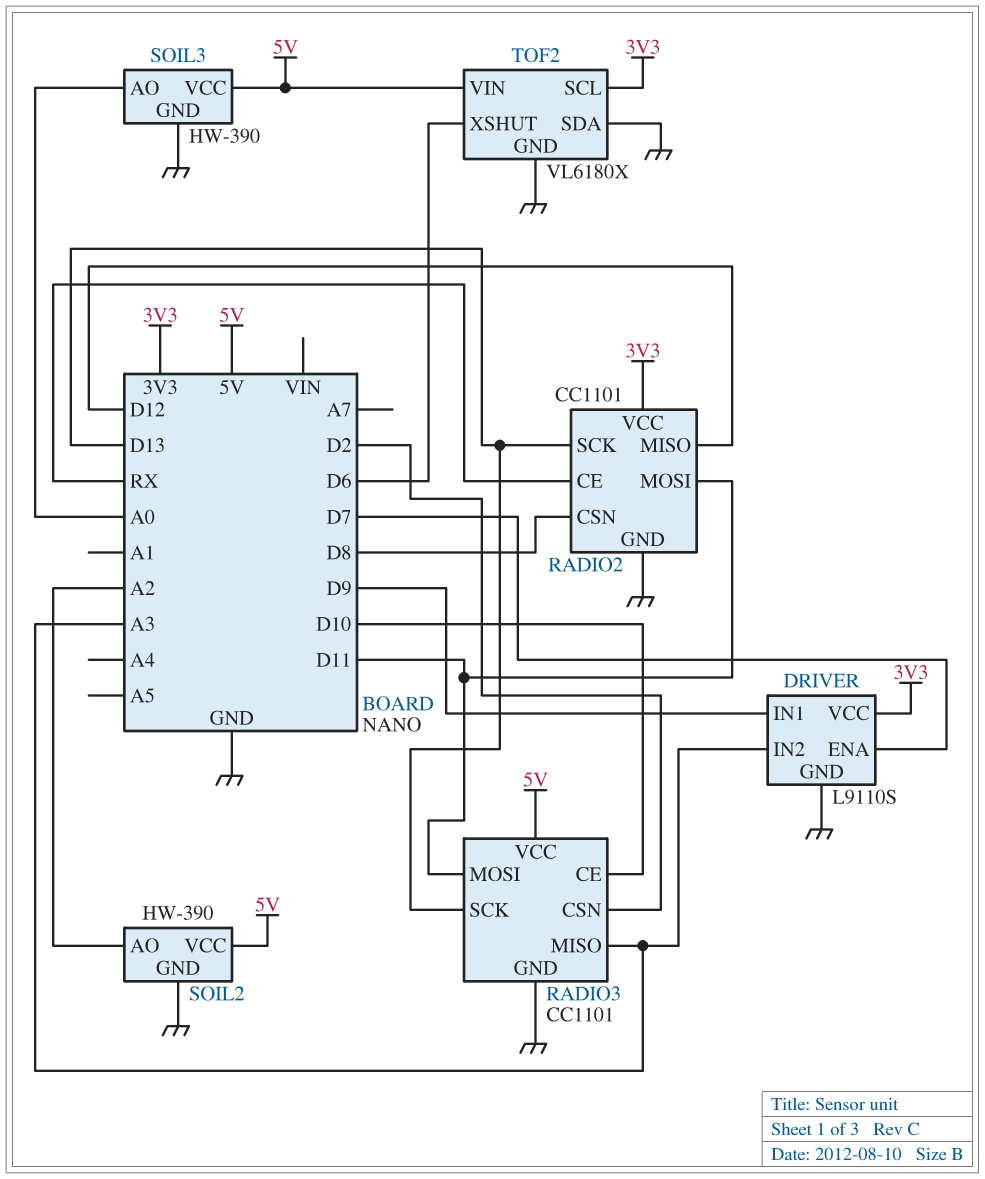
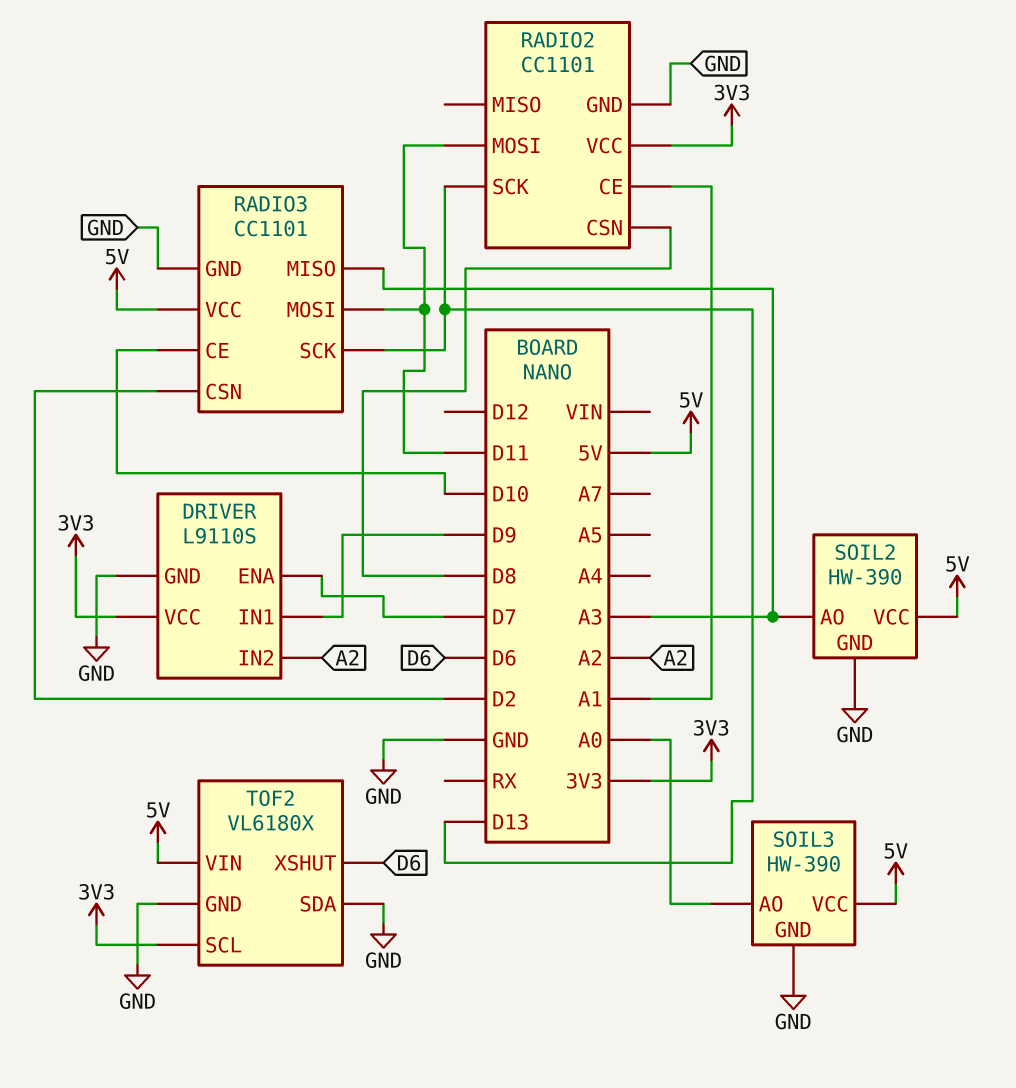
DRIVER pin IN2: A3 -> A2
RADIO2 pin CE: RX -> A1
RADIO2 pin MISO: D12 -> none
SOIL2 pin AO: A2 -> A3

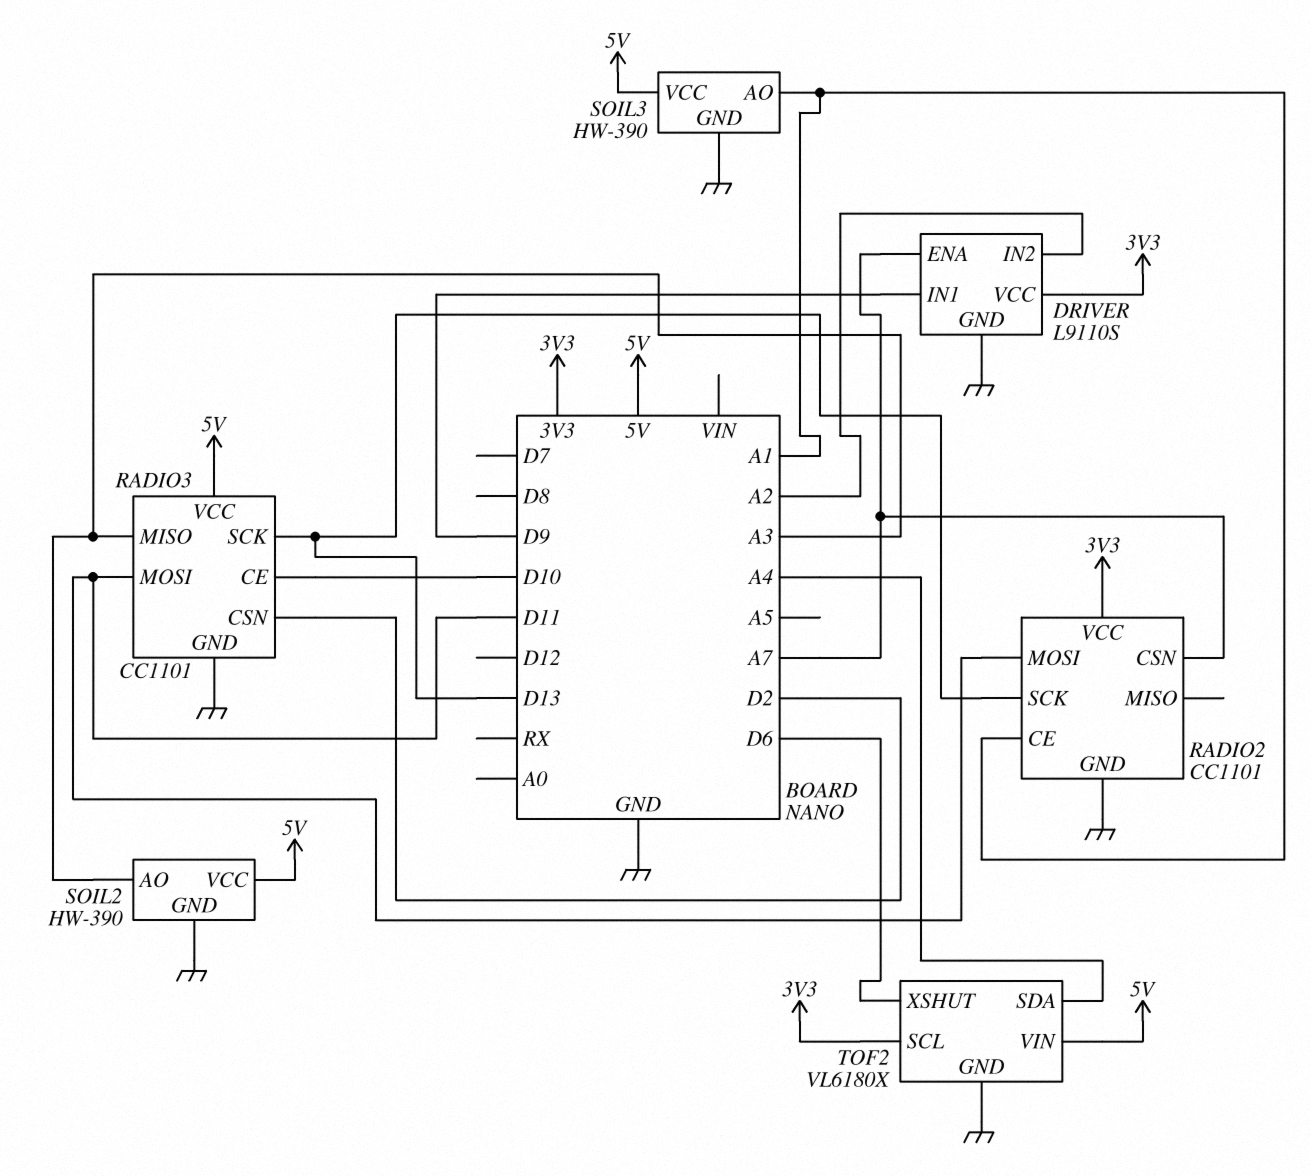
DRIVER pin ENA: D7 -> A7
RADIO2 pin CSN: D8 -> A7
SOIL3 pin AO: A0 -> A1
TOF2 pin SDA: GND -> A4

